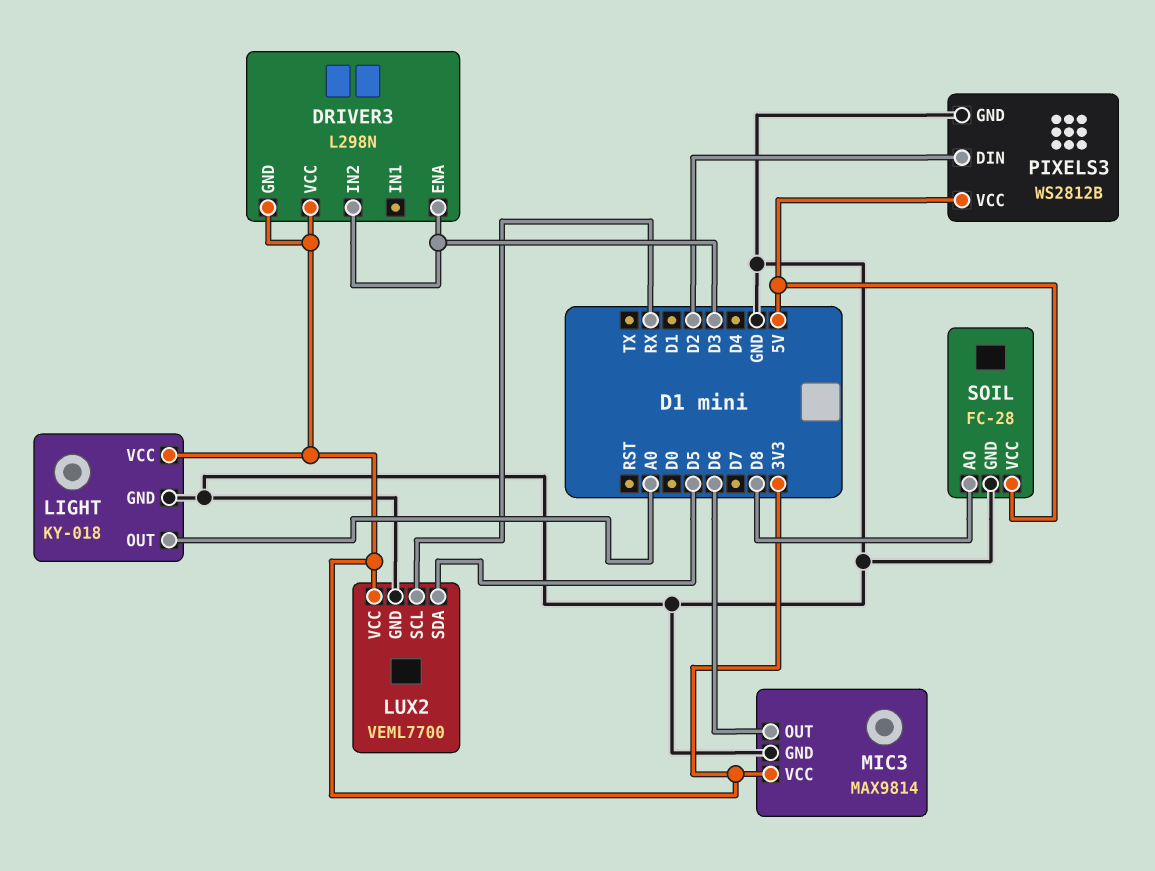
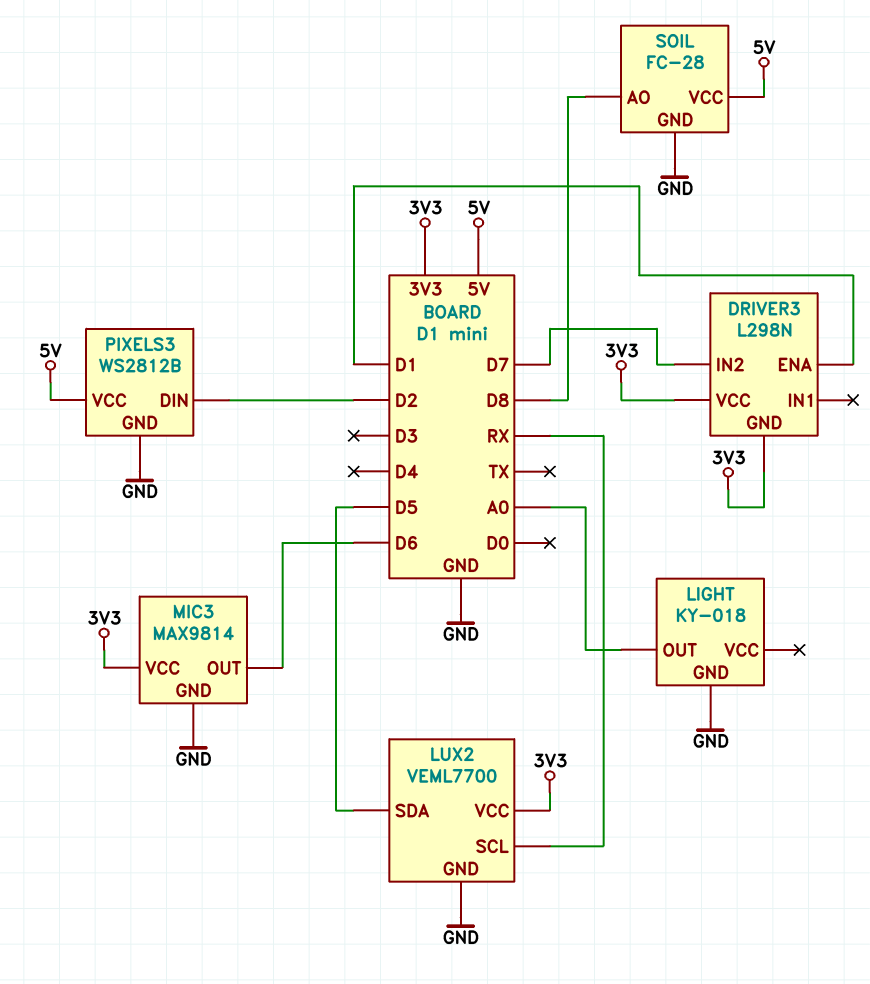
DRIVER3 pin ENA: D3 -> D1
DRIVER3 pin IN2: D3 -> D7
LIGHT pin VCC: 3V3 -> none

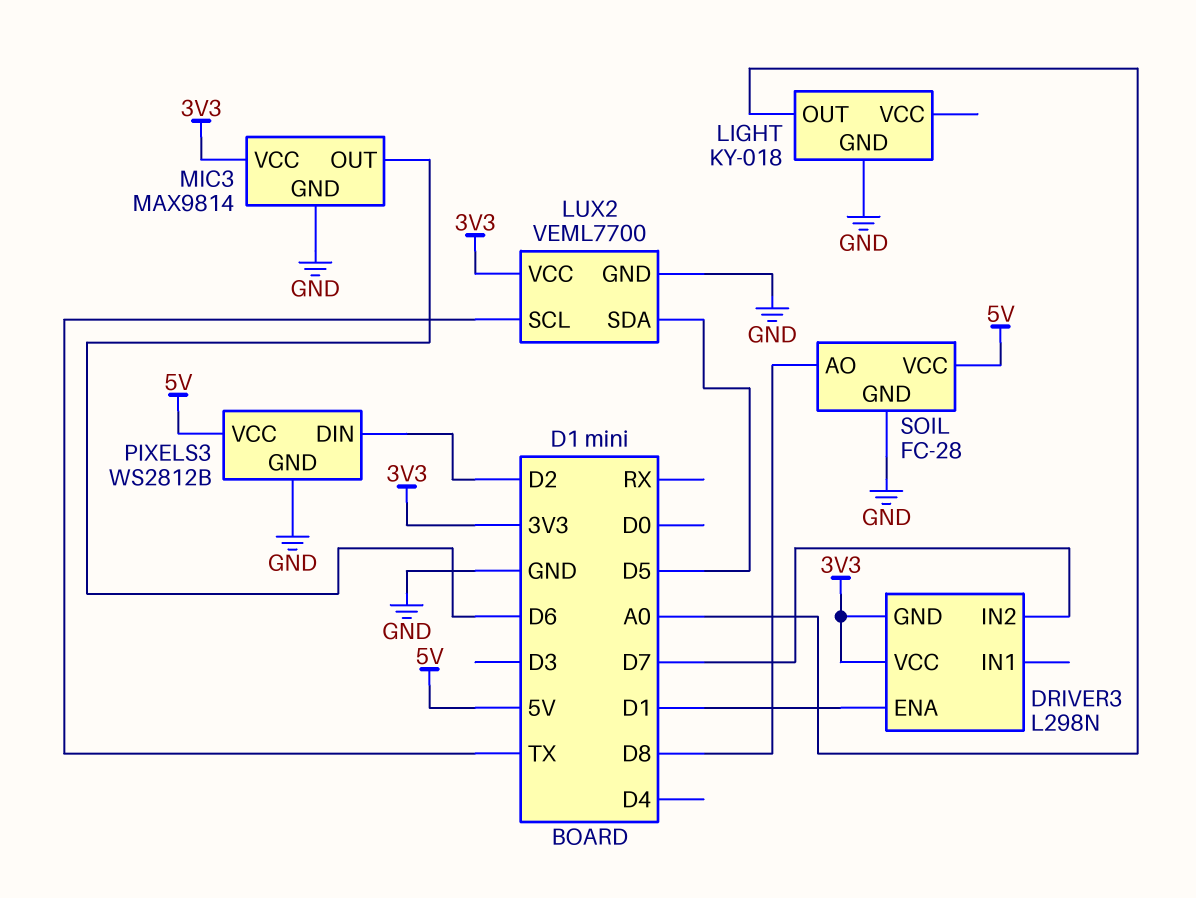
LUX2 pin SCL: RX -> TX

